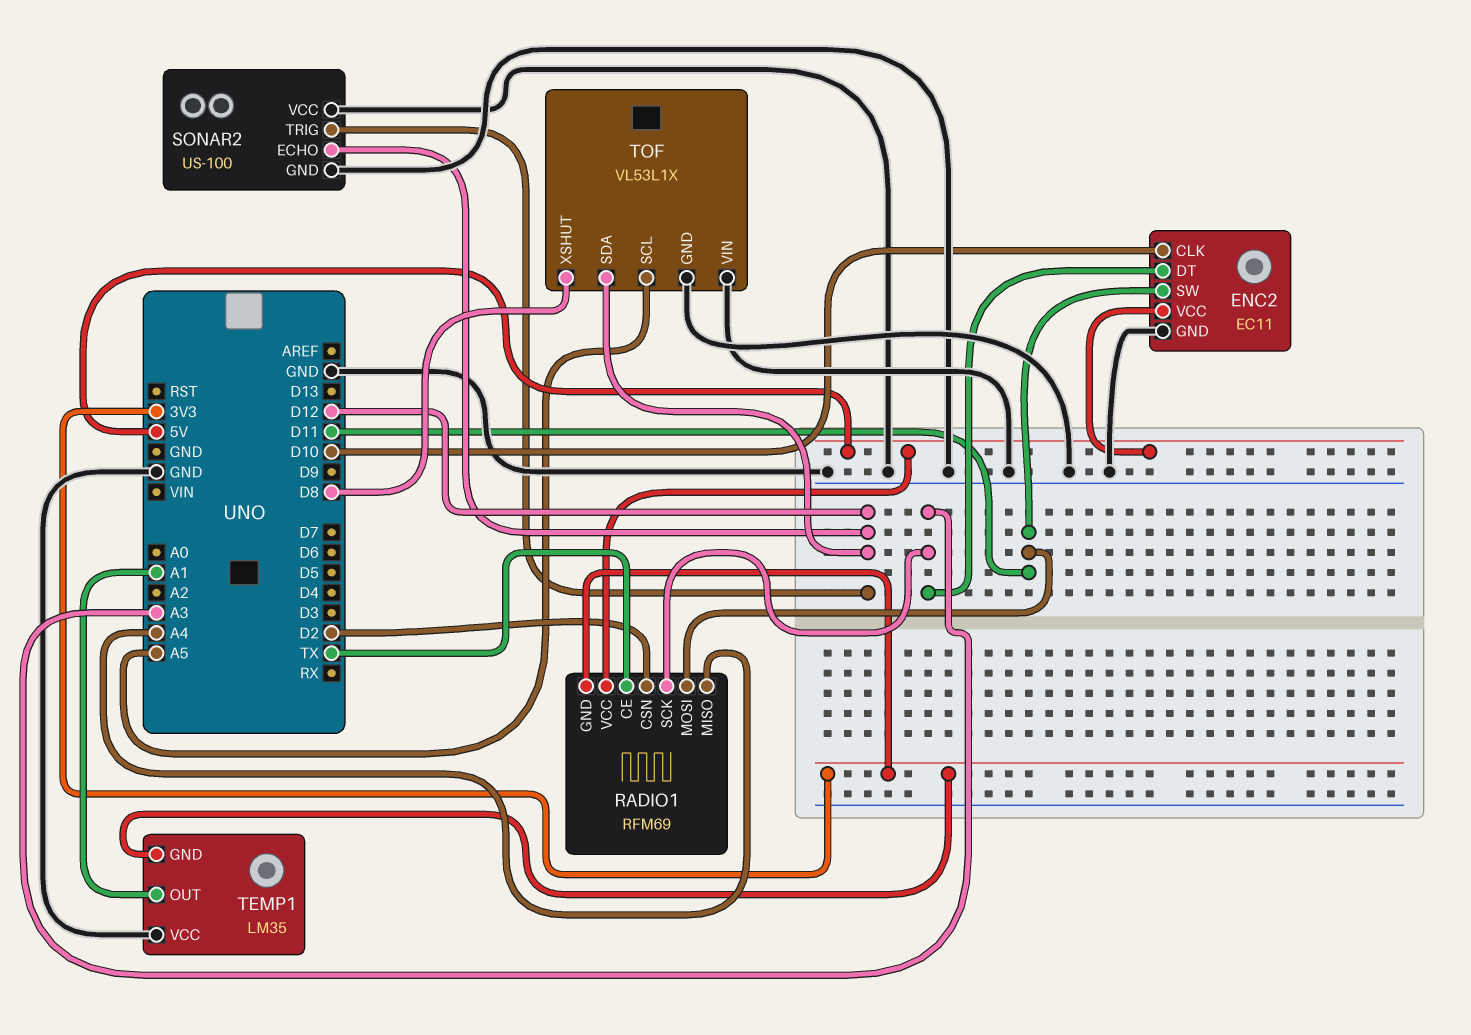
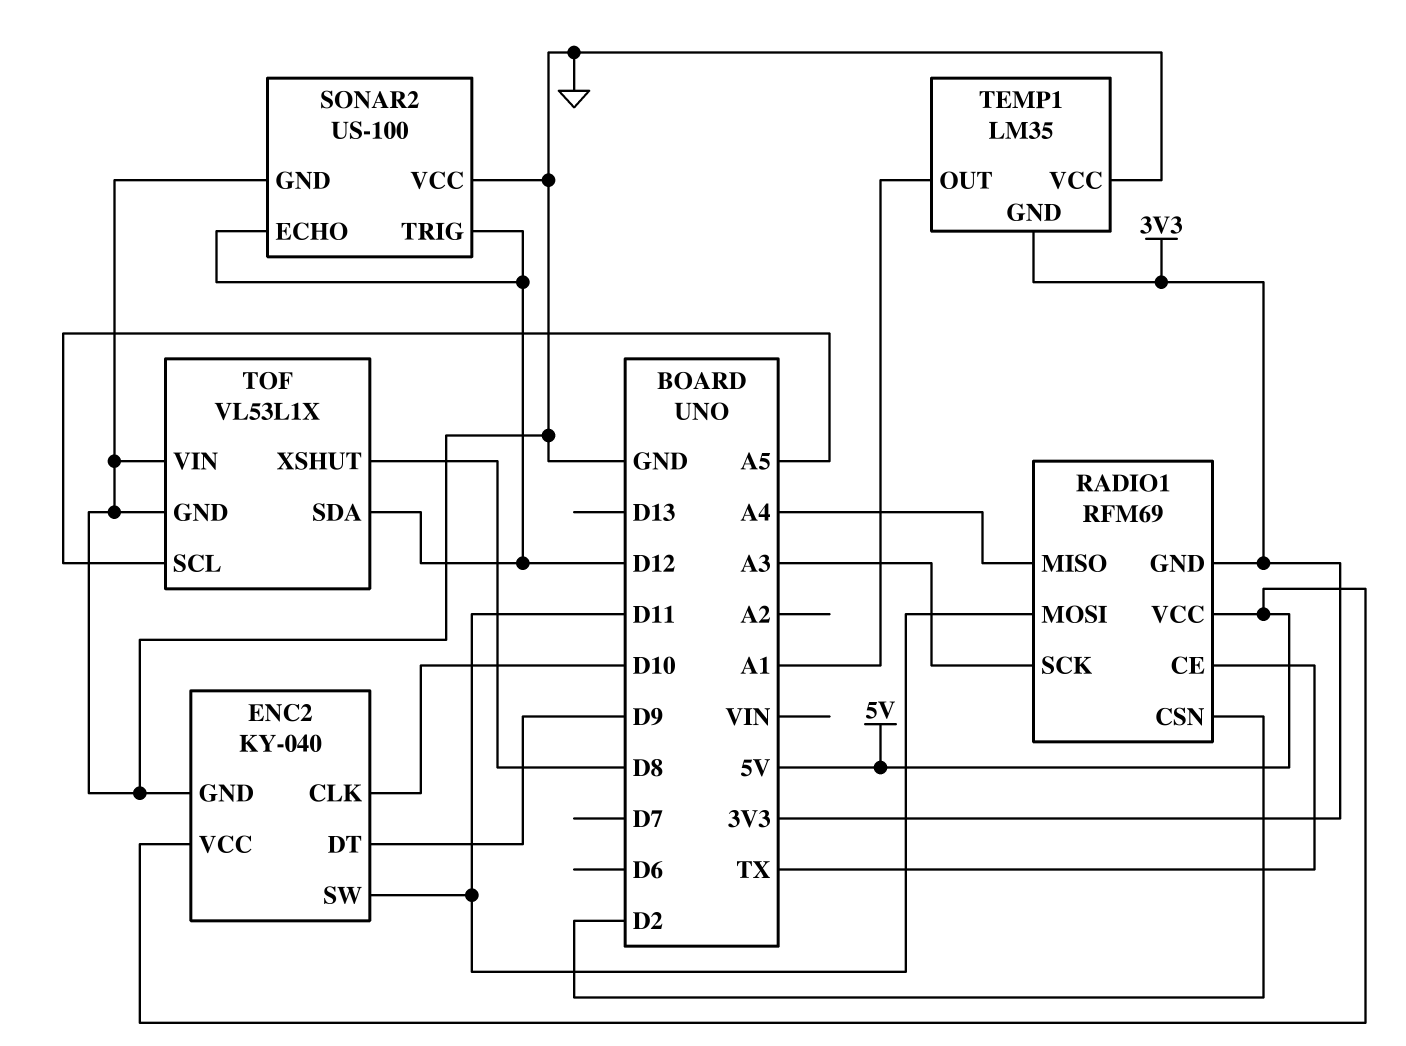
ENC2: EC11 -> KY-040
ENC2 pin DT: A3 -> D9

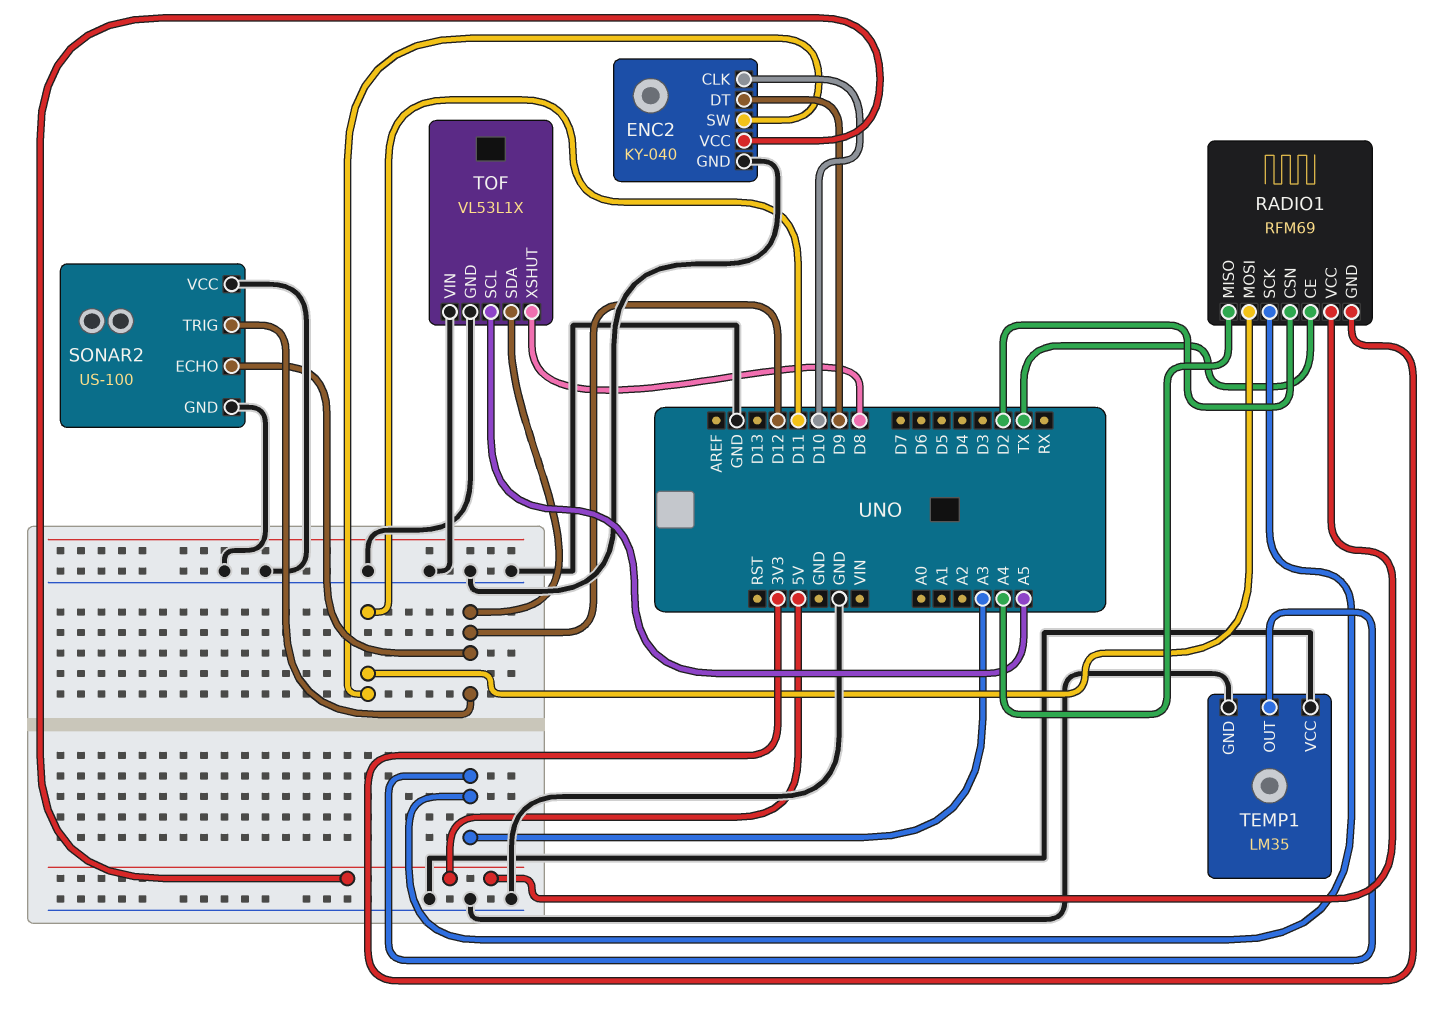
TEMP1 pin GND: 3V3 -> GND
TEMP1 pin OUT: A1 -> A3

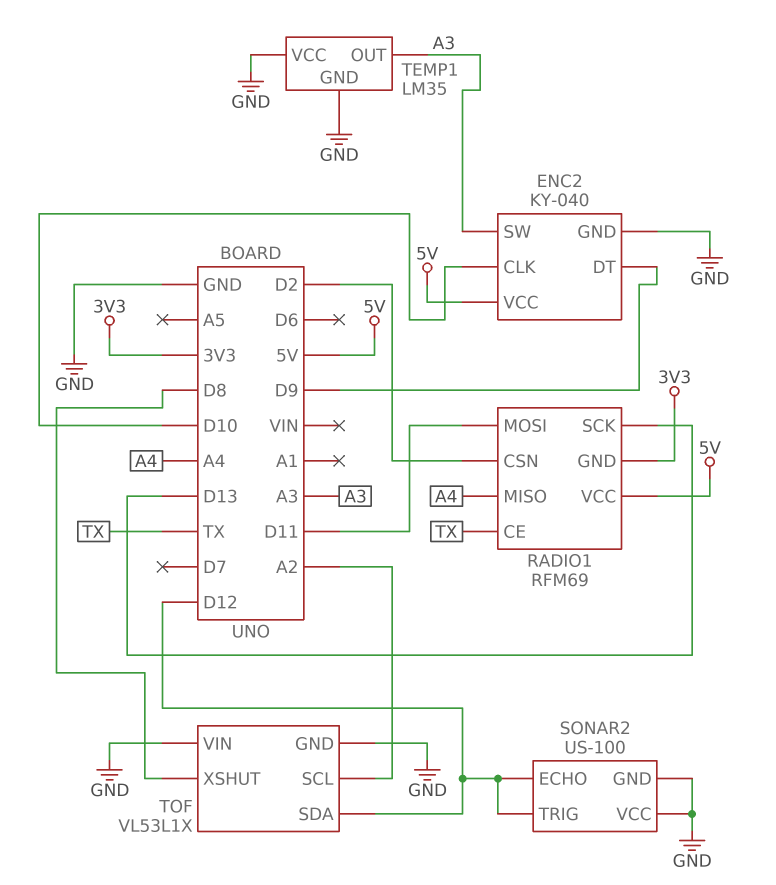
ENC2 pin SW: D11 -> A3
RADIO1 pin SCK: A3 -> D13
TOF pin SCL: A5 -> A2

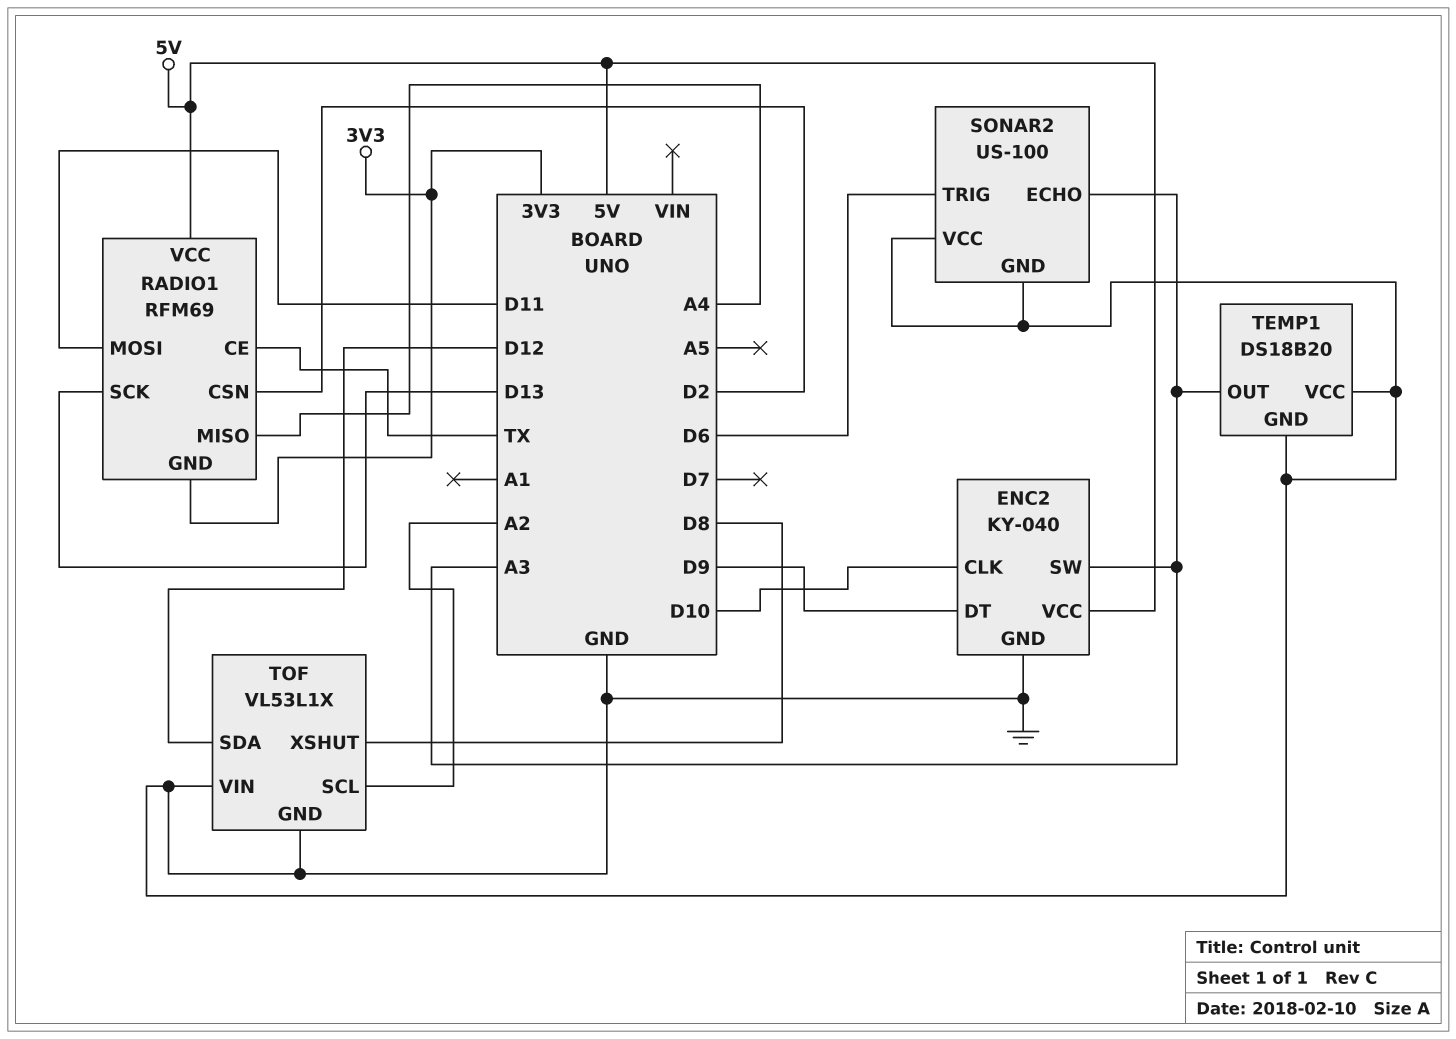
SONAR2 pin ECHO: D12 -> A3
SONAR2 pin TRIG: D12 -> D6
TEMP1: LM35 -> DS18B20

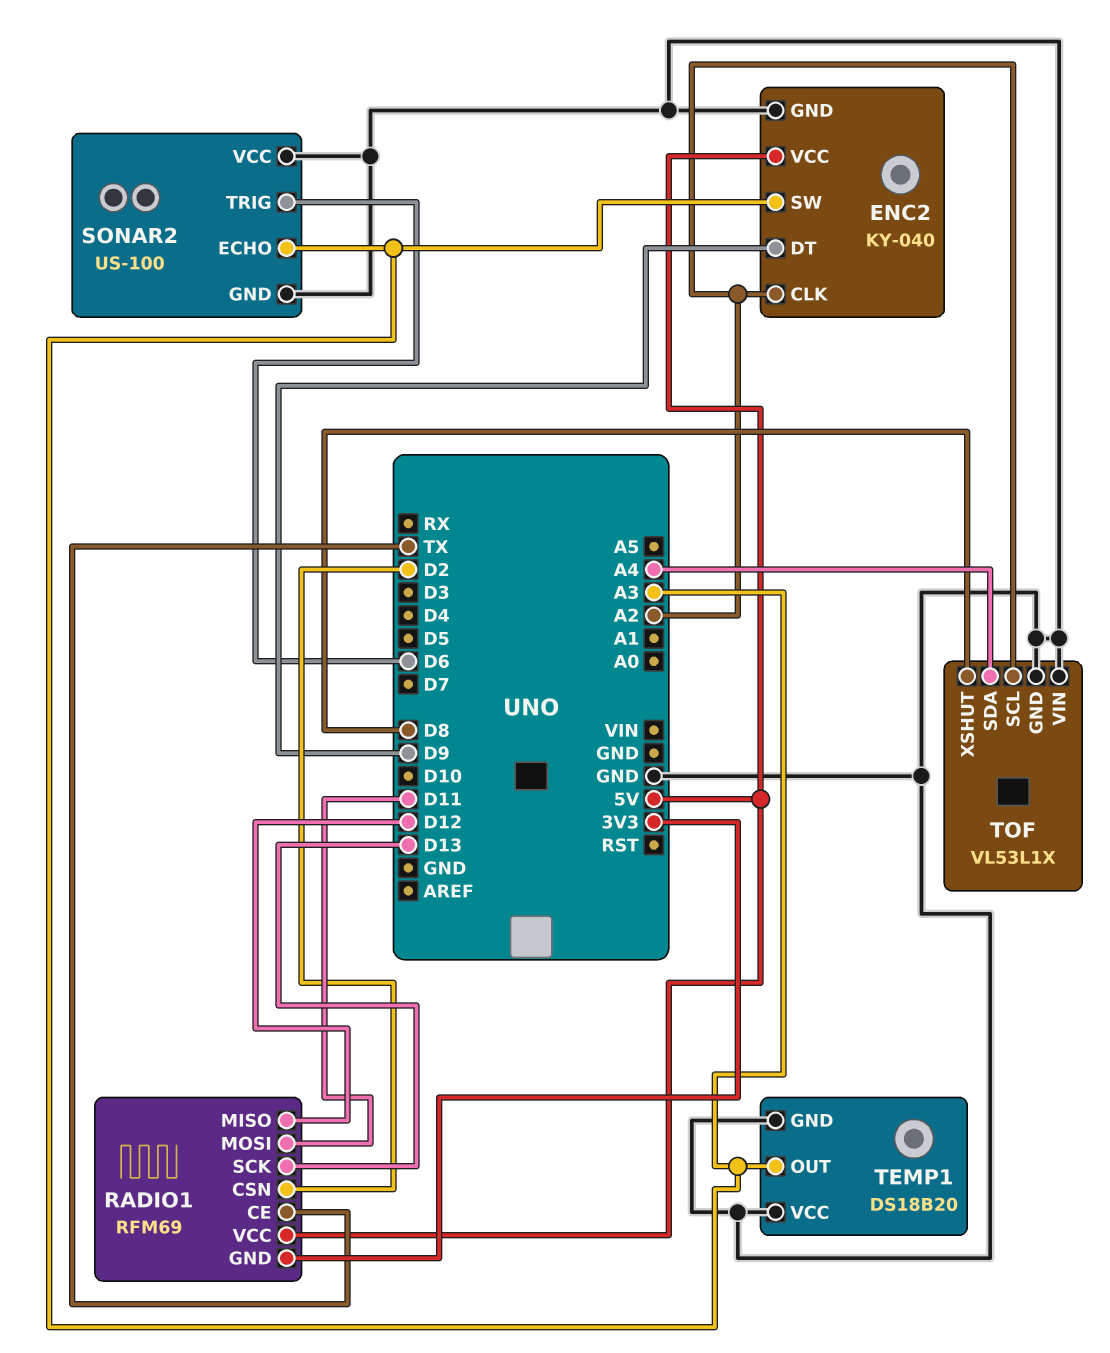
ENC2 pin CLK: D10 -> A2
RADIO1 pin MISO: A4 -> D12
TOF pin SDA: D12 -> A4

